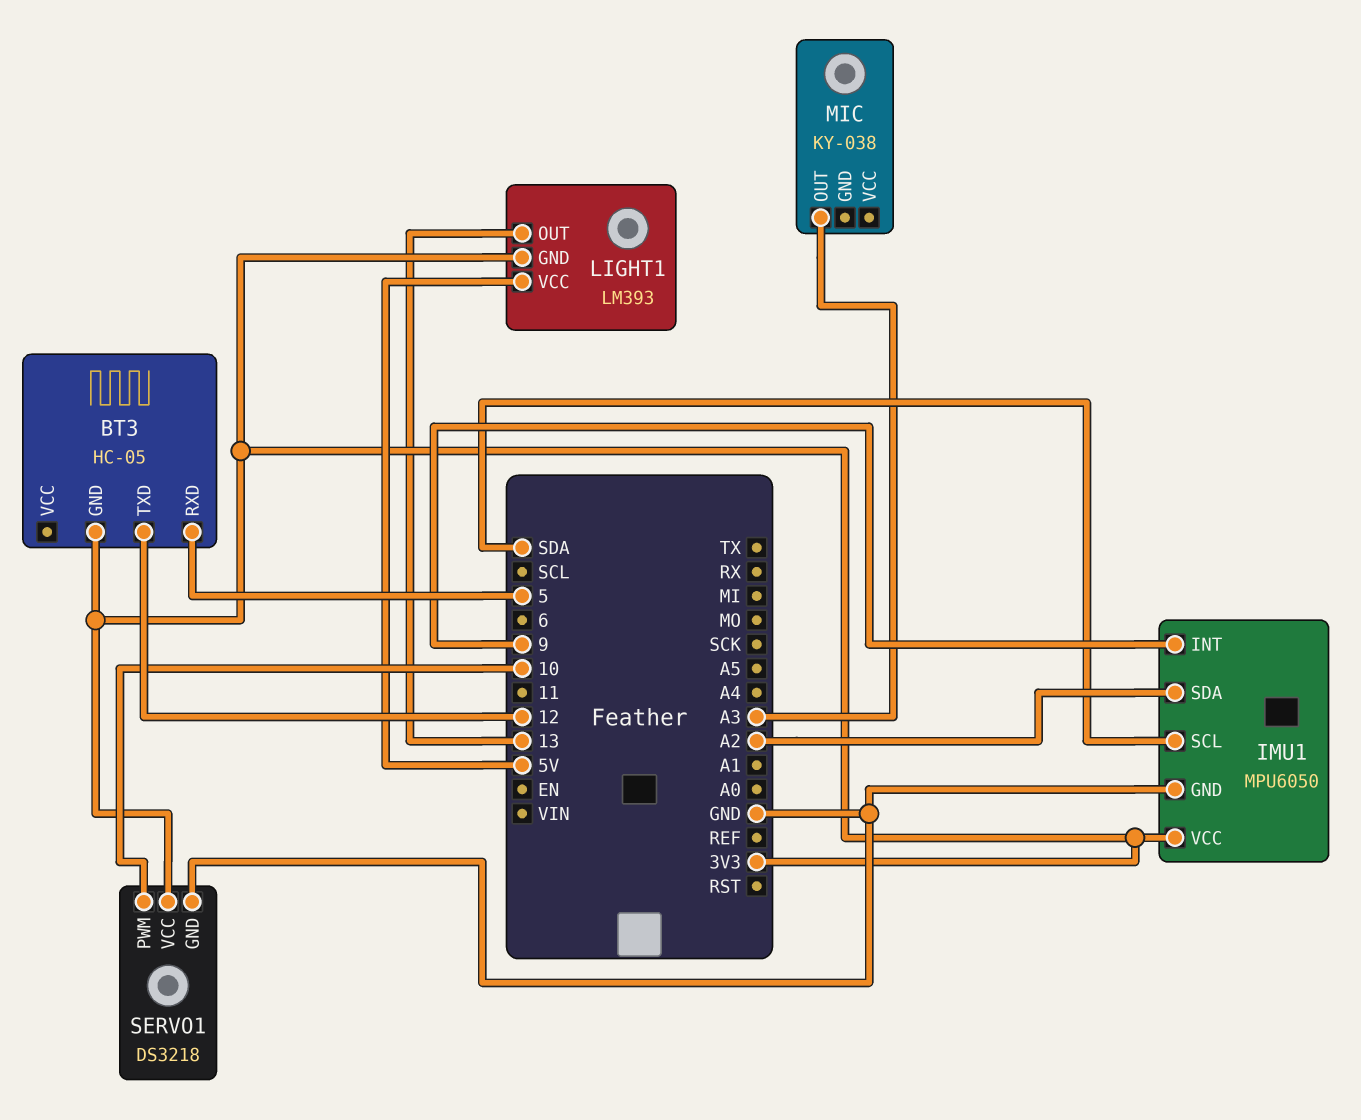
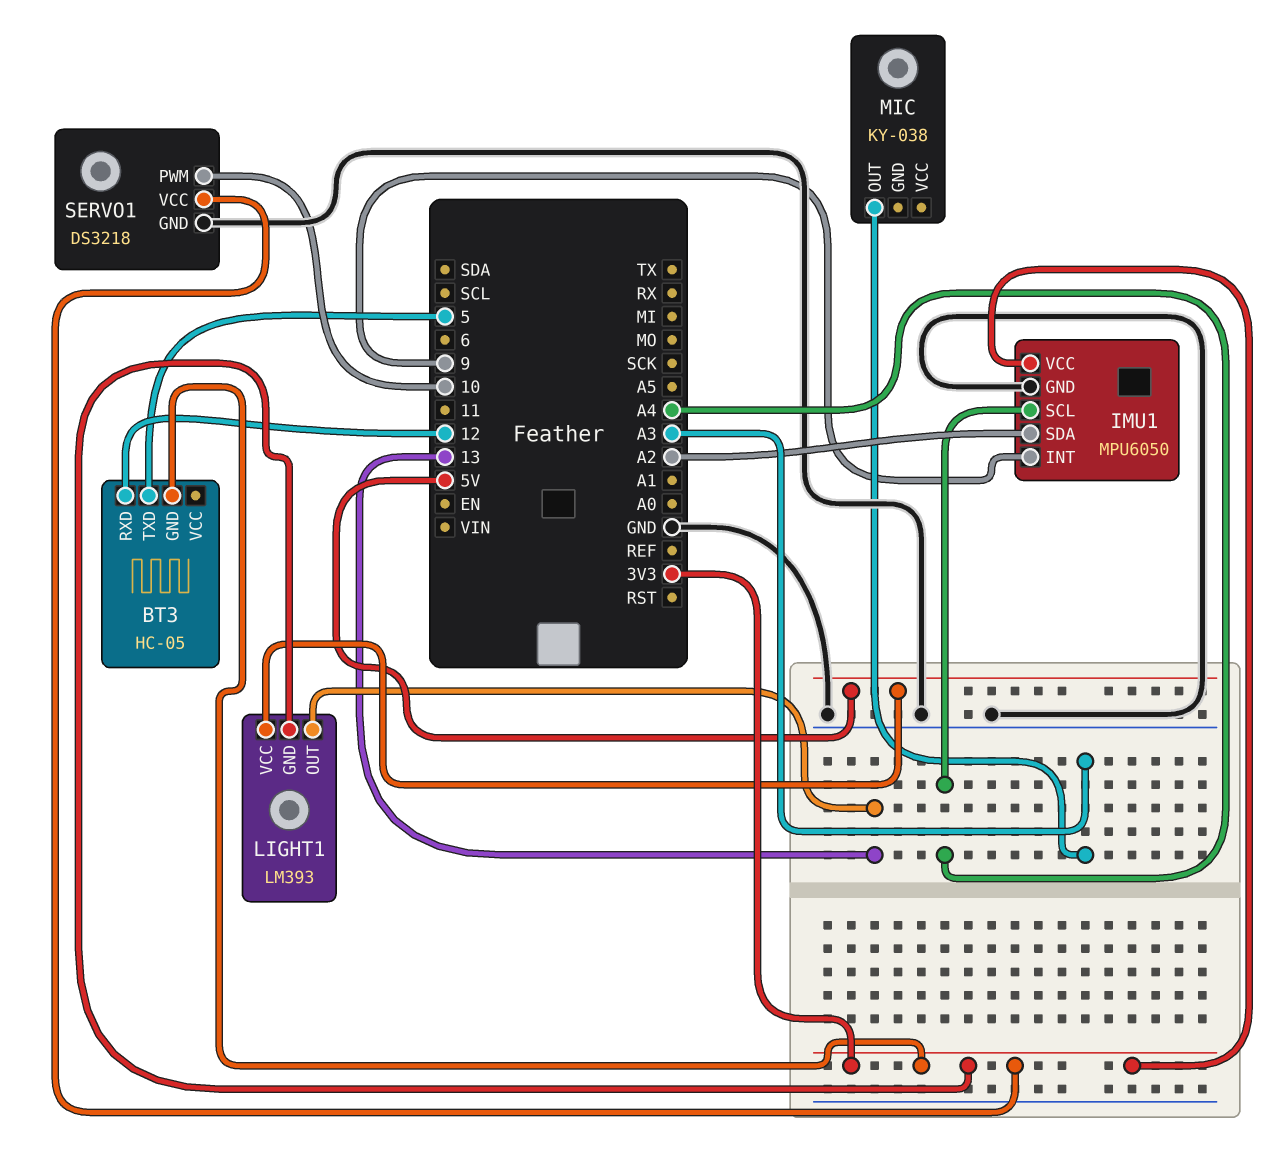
BT3 pin RXD: 5 -> 12
BT3 pin TXD: 12 -> 5
IMU1 pin SCL: SDA -> A4

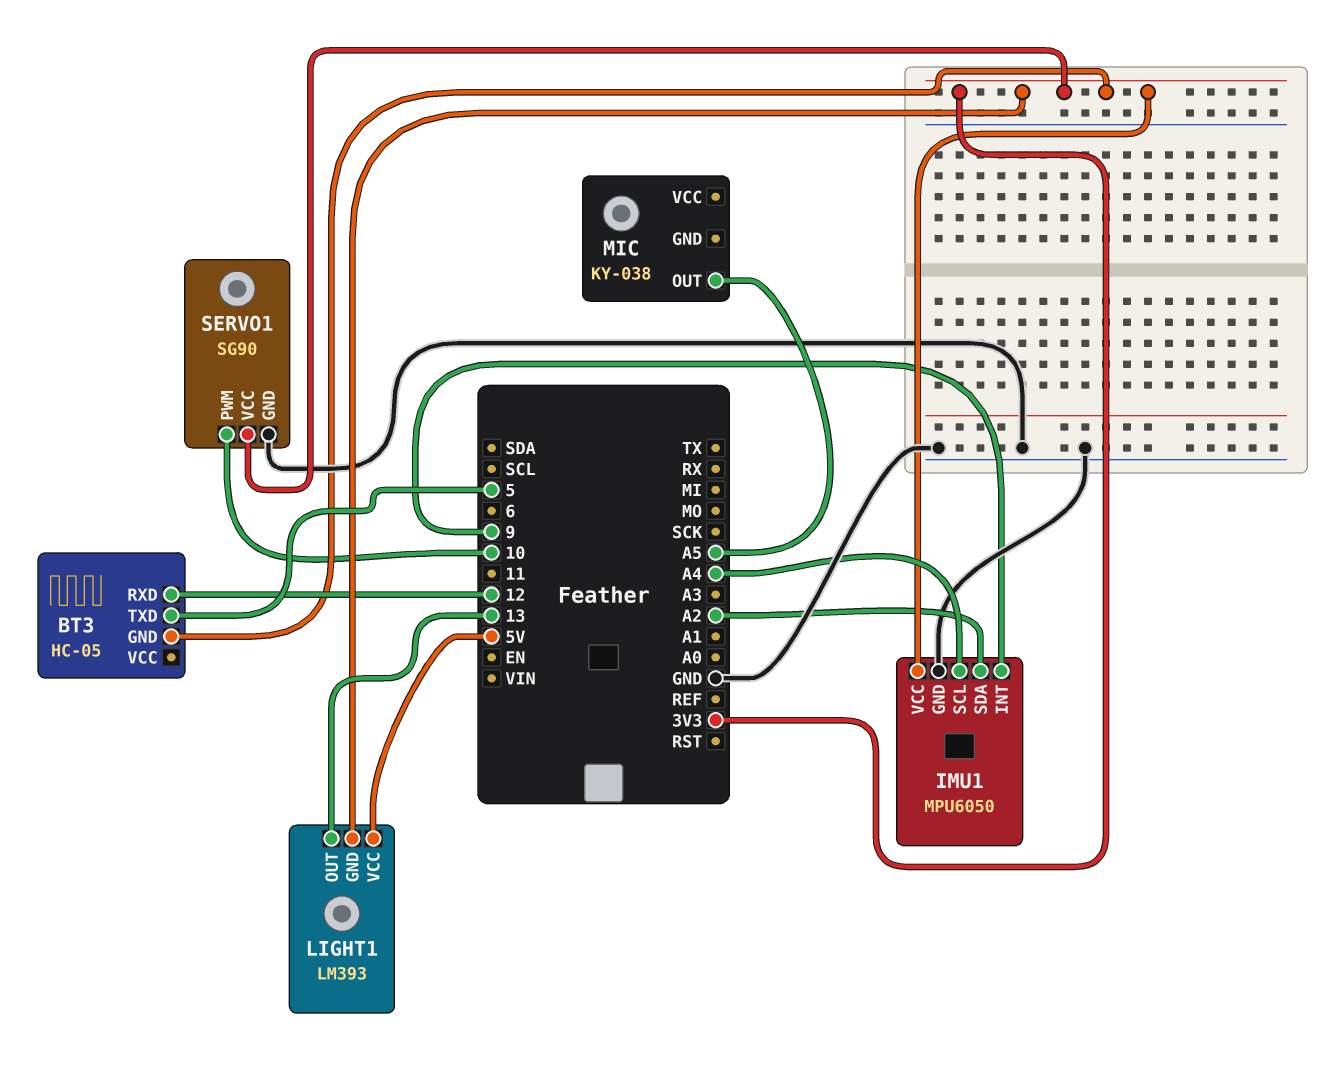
MIC pin OUT: A3 -> A5
SERVO1: DS3218 -> SG90

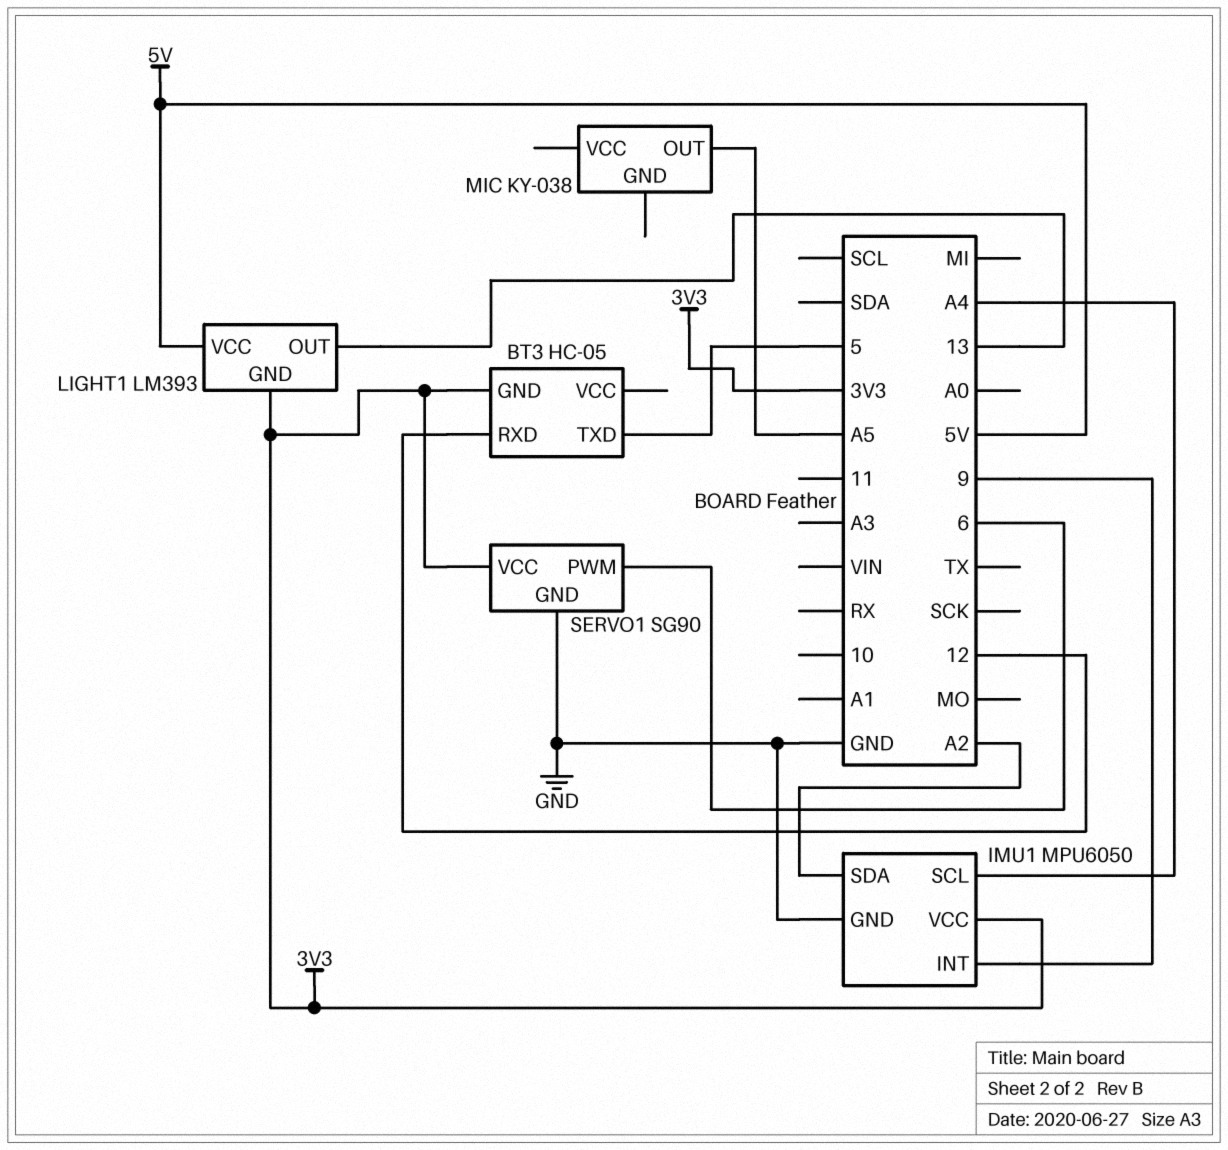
SERVO1 pin PWM: 10 -> 6

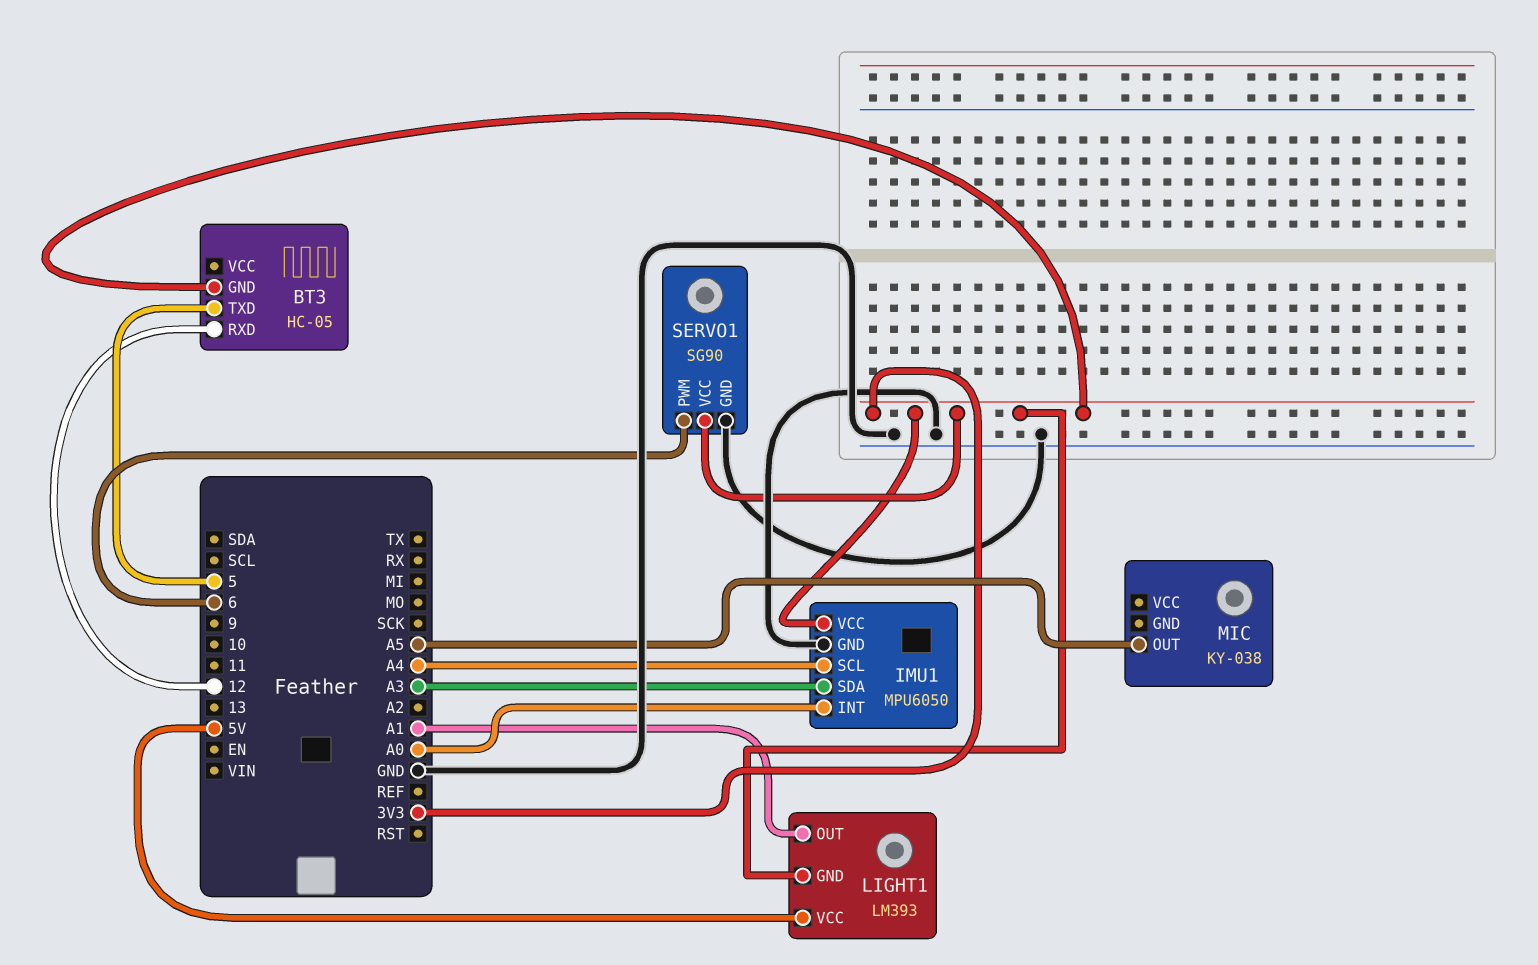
IMU1 pin INT: 9 -> A0
IMU1 pin SDA: A2 -> A3
LIGHT1 pin OUT: 13 -> A1

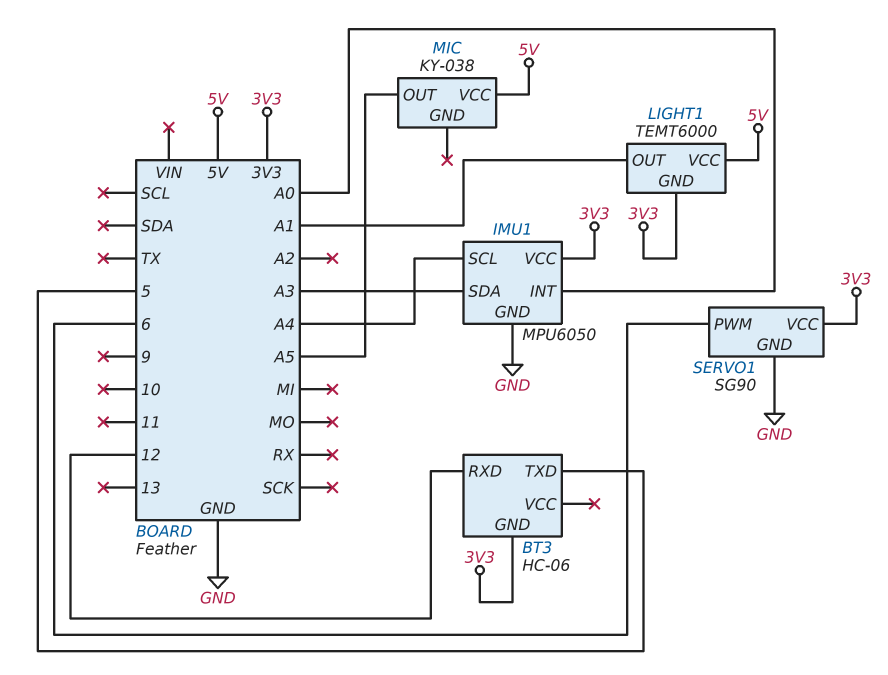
BT3: HC-05 -> HC-06
LIGHT1: LM393 -> TEMT6000
MIC pin VCC: none -> 5V

